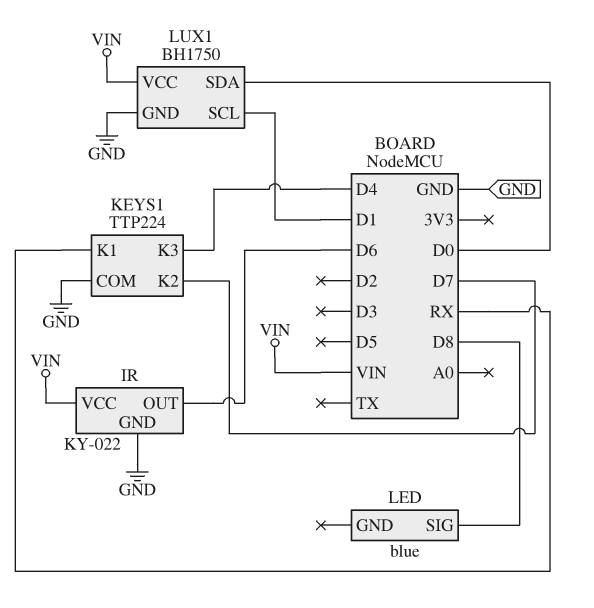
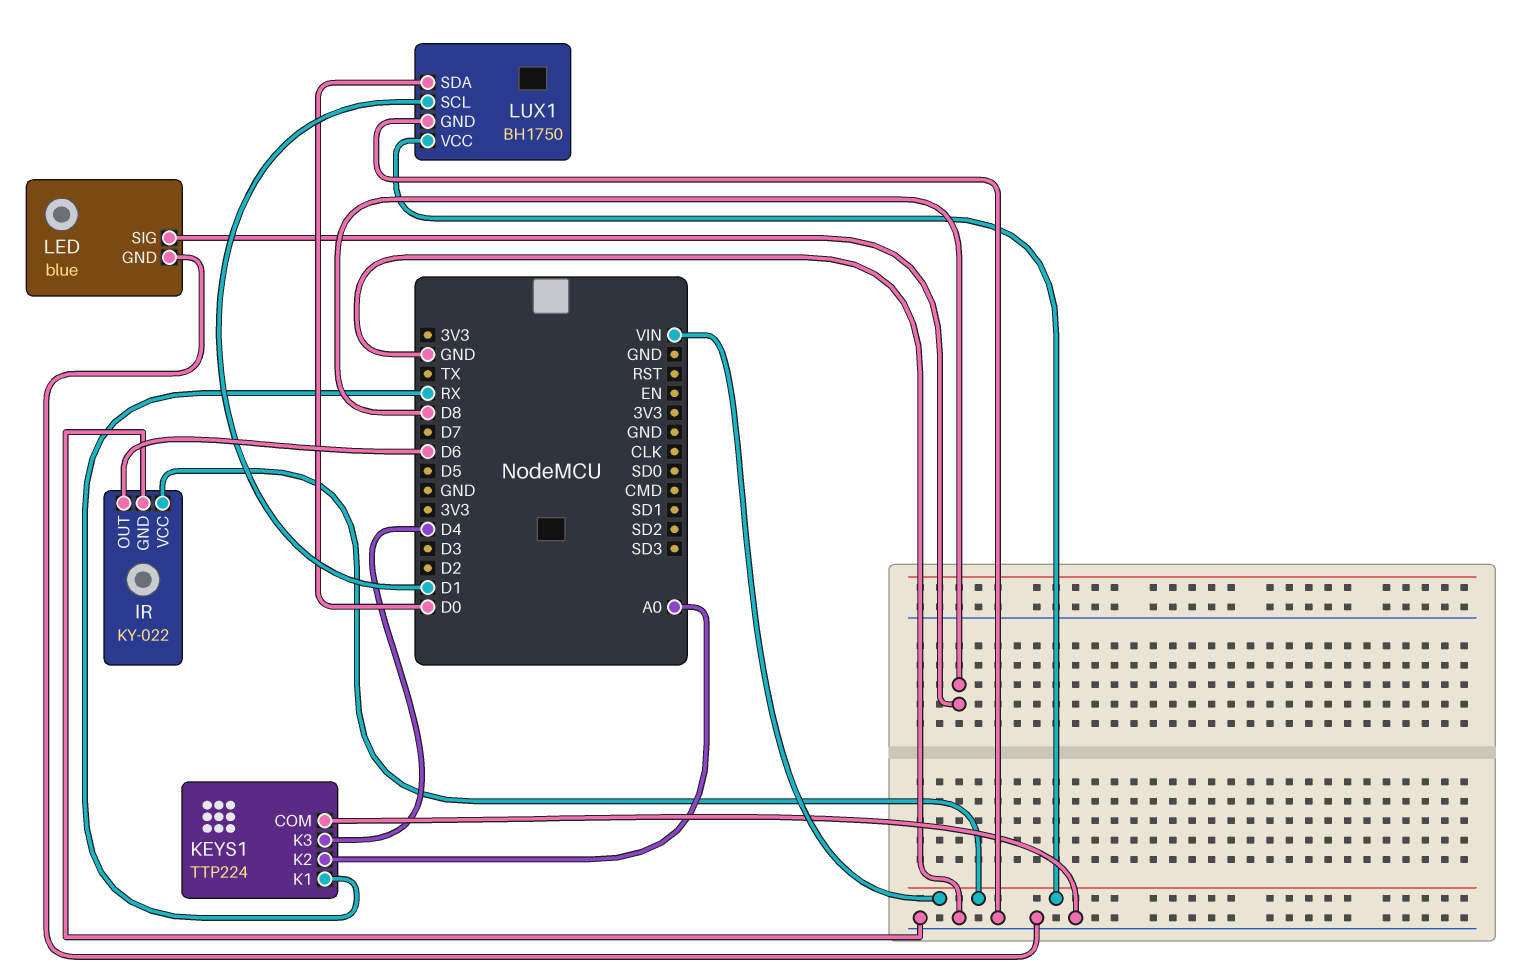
KEYS1 pin K2: D7 -> A0
LED pin GND: none -> GND

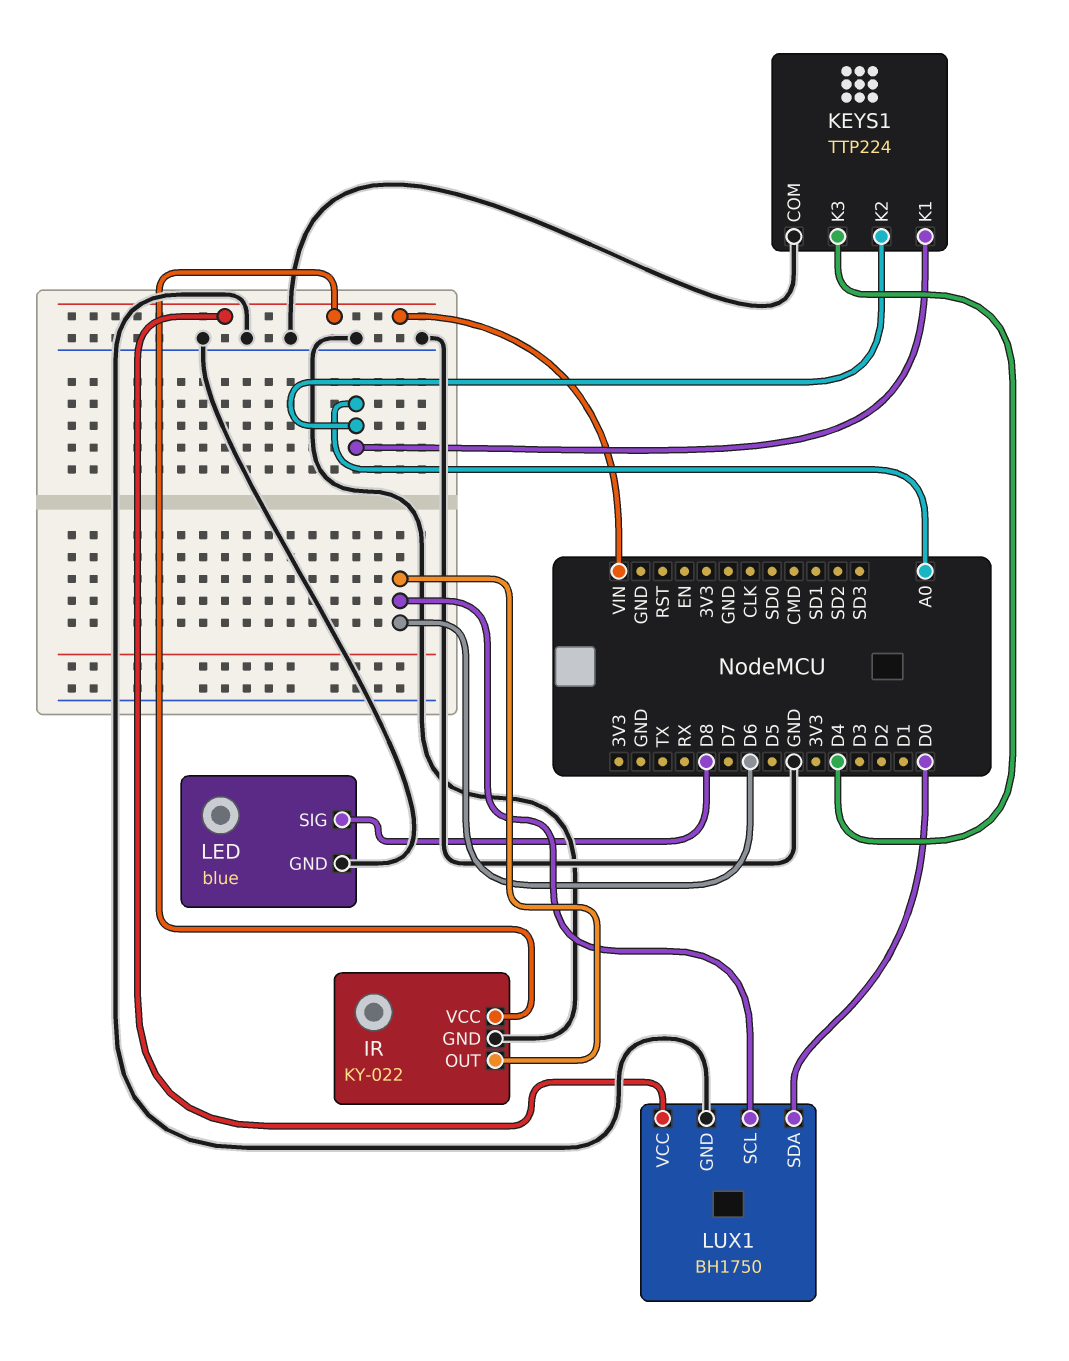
KEYS1 pin K1: RX -> A0
LUX1 pin SCL: D1 -> D6

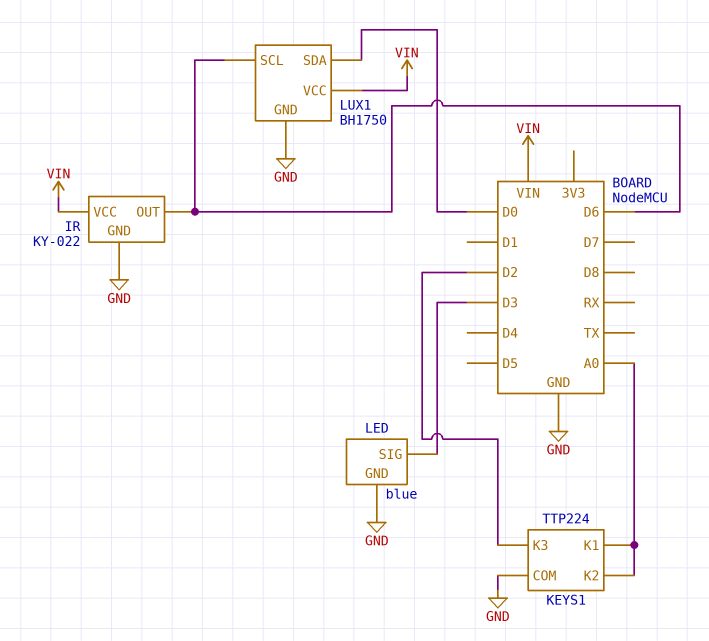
KEYS1 pin K3: D4 -> D2
LED pin SIG: D8 -> D3

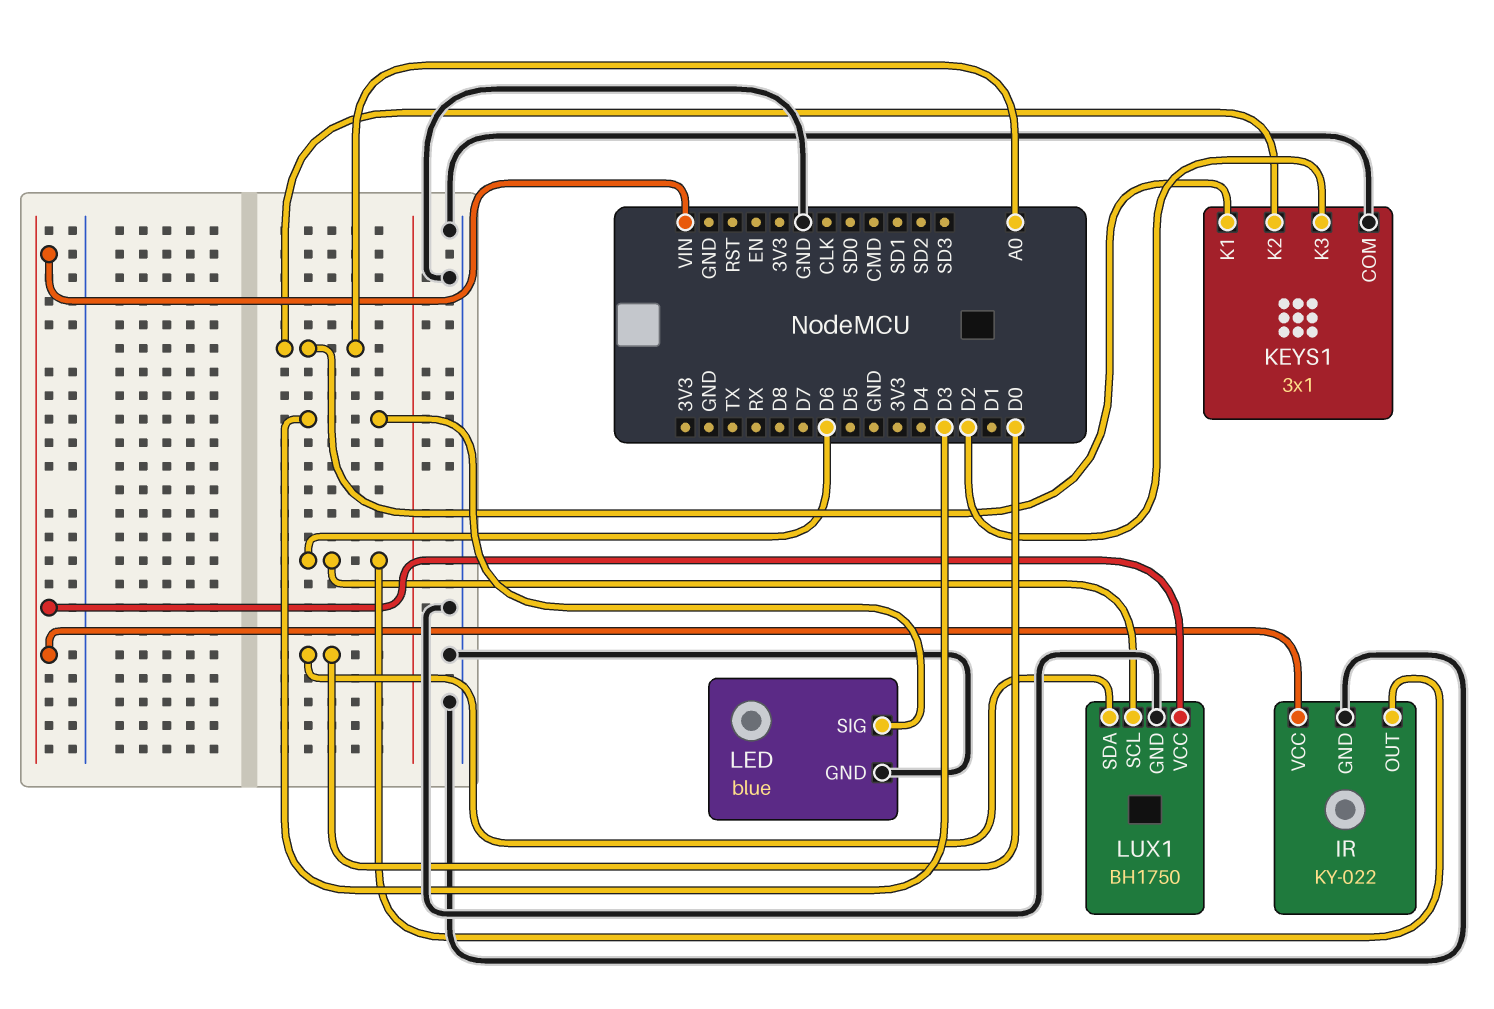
KEYS1: TTP224 -> 3x1

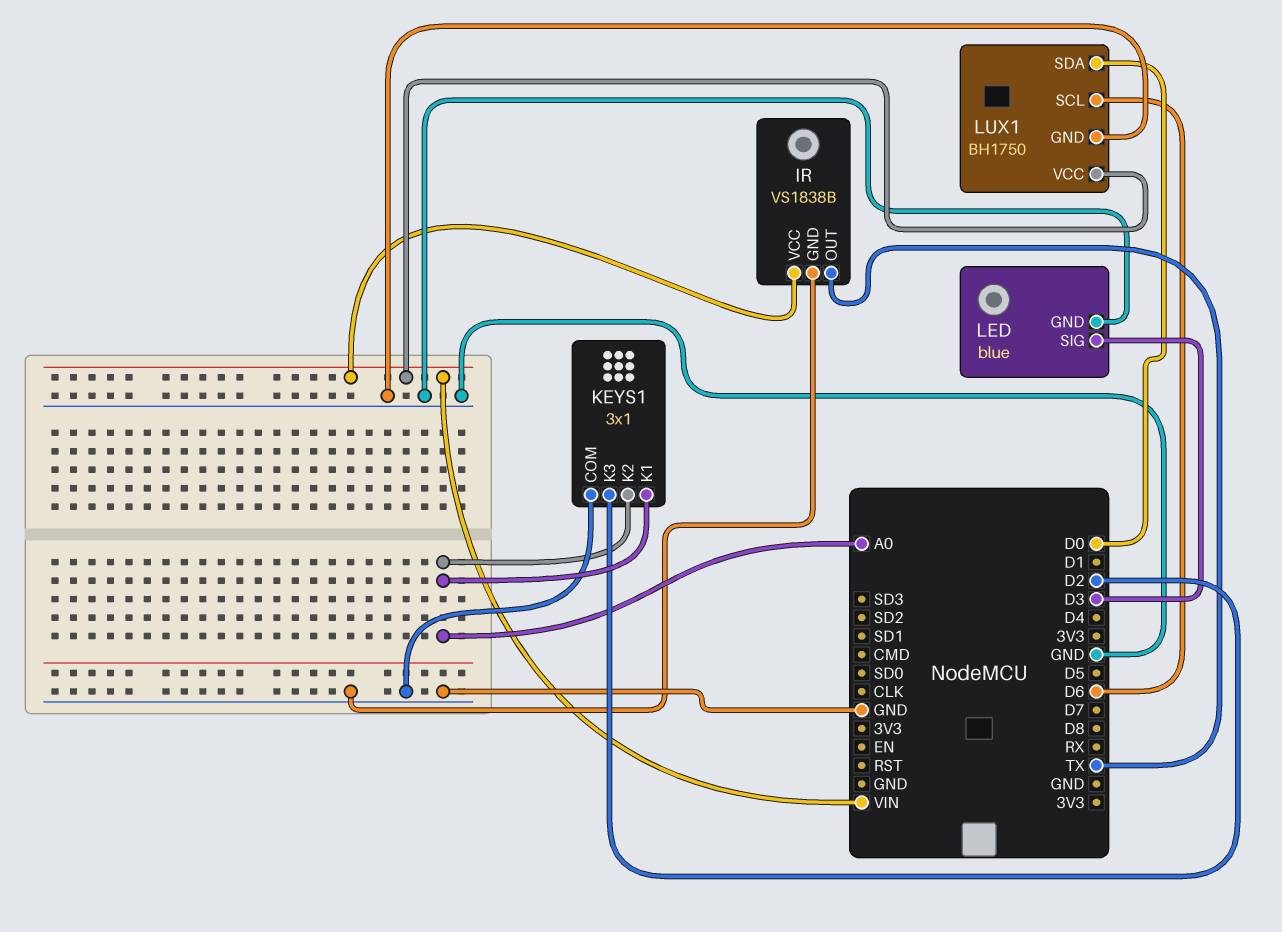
IR: KY-022 -> VS1838B
IR pin OUT: D6 -> TX

